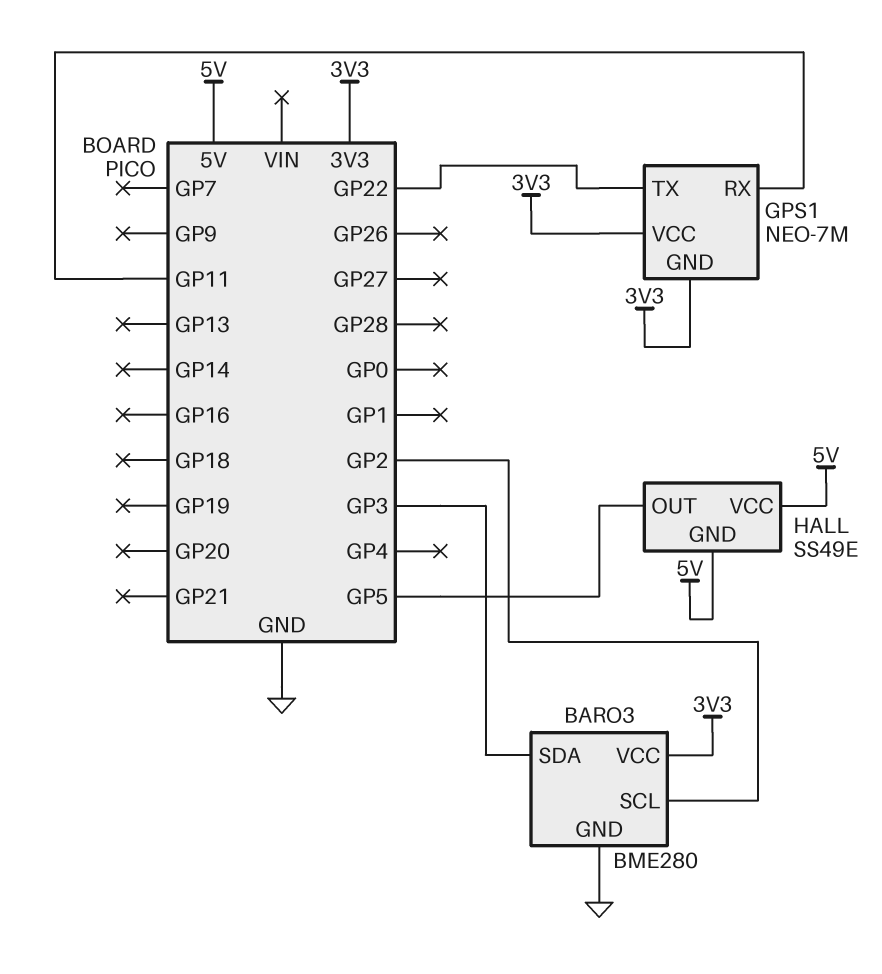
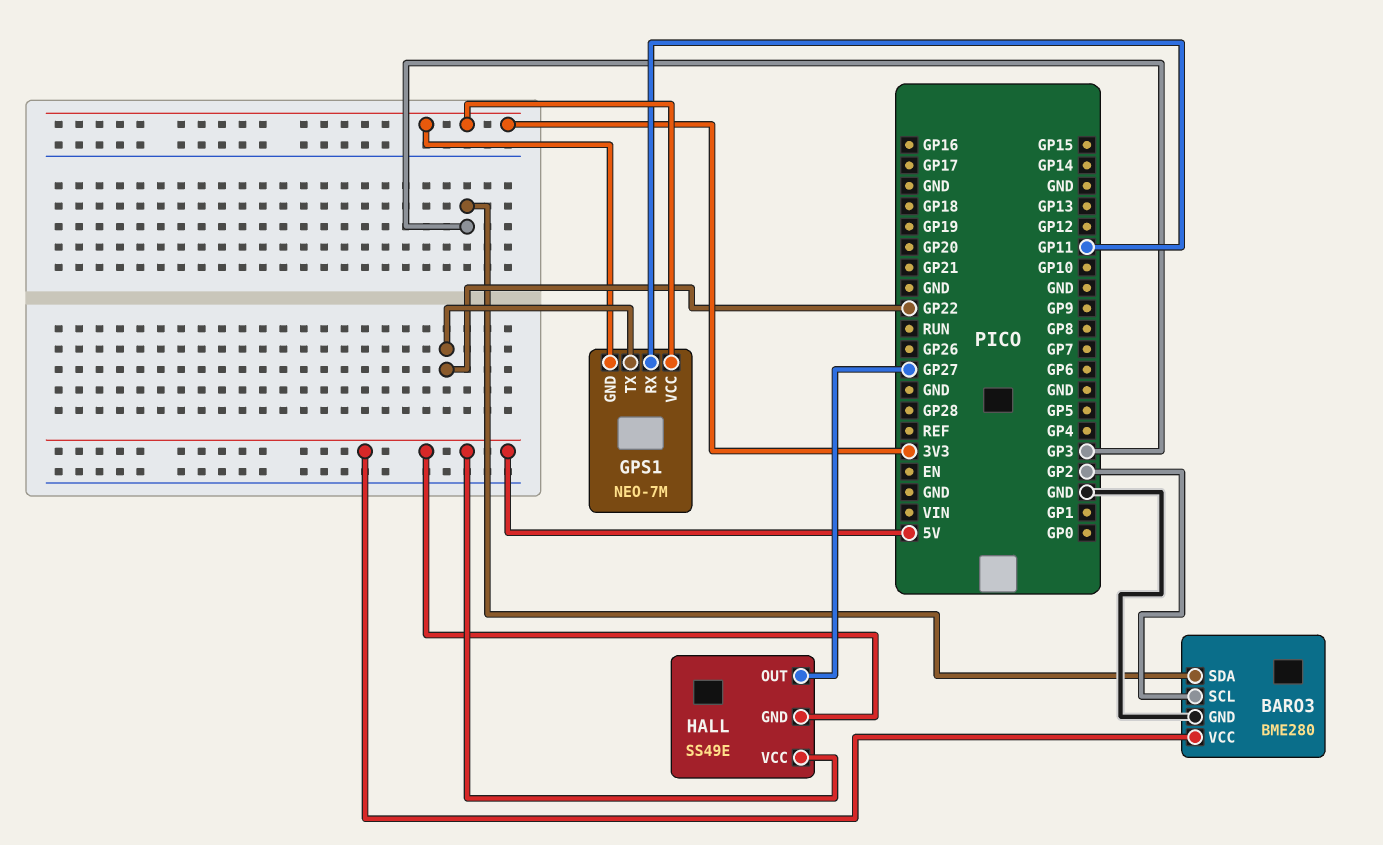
BARO3 pin VCC: 3V3 -> 5V
HALL pin OUT: GP5 -> GP27

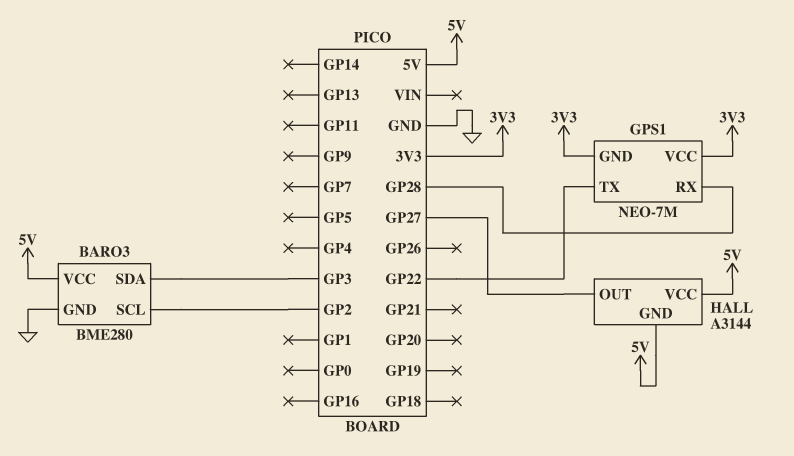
GPS1 pin RX: GP11 -> GP28
HALL: SS49E -> A3144

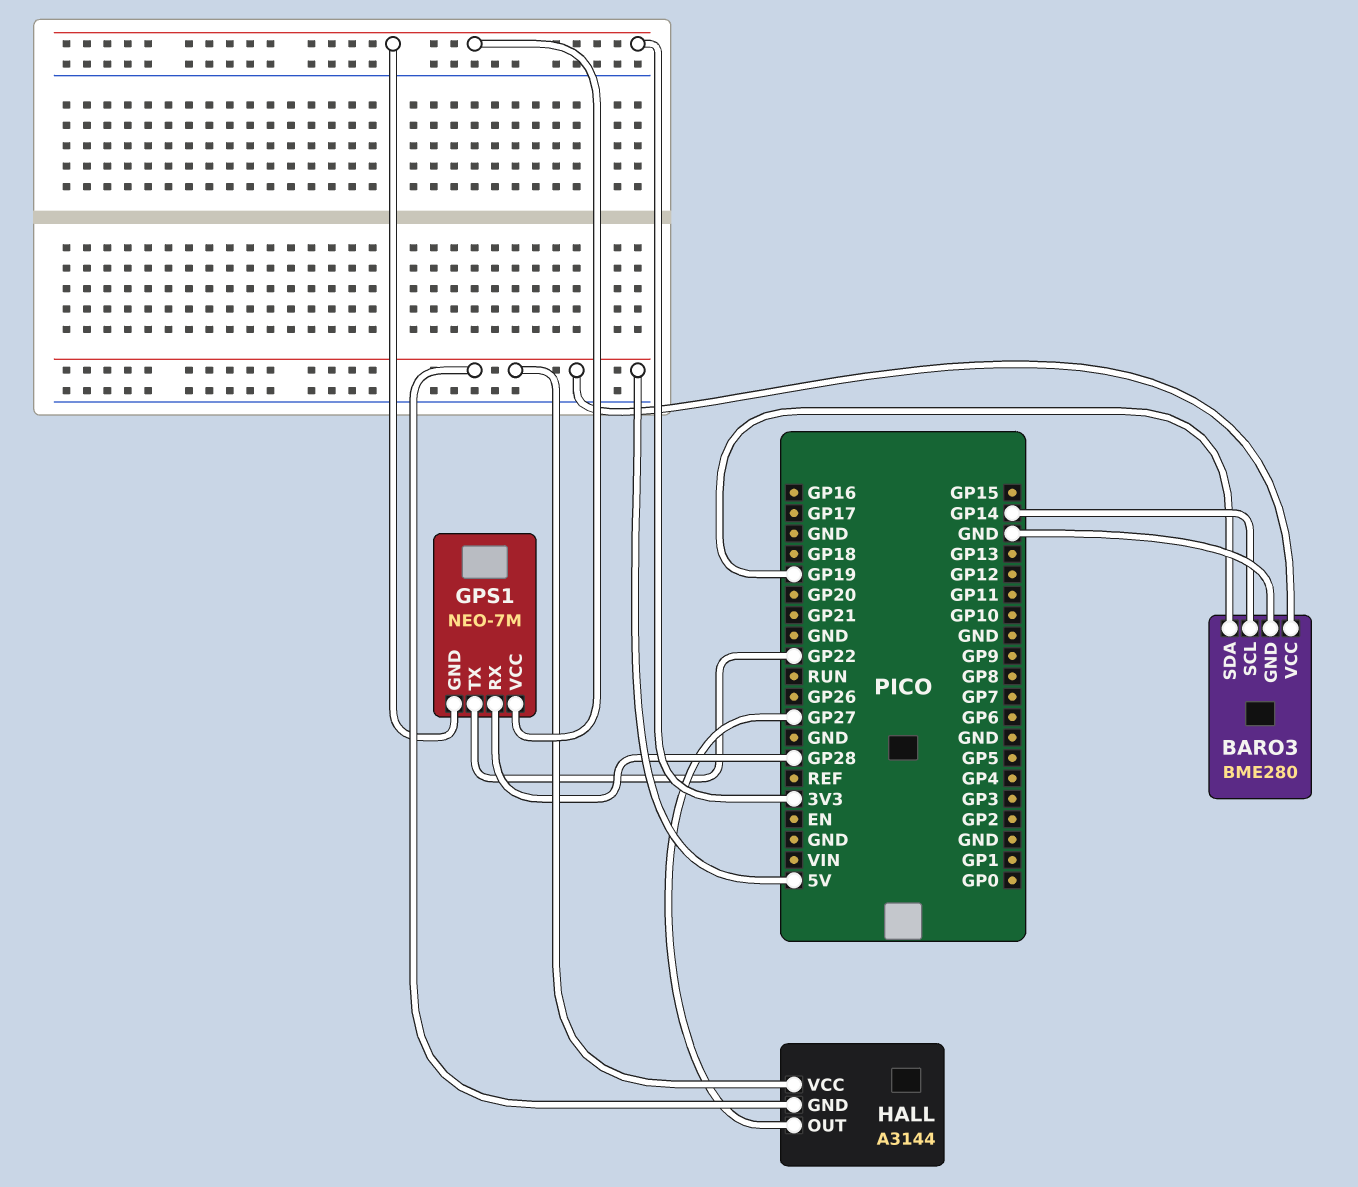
BARO3 pin SCL: GP2 -> GP14
BARO3 pin SDA: GP3 -> GP19

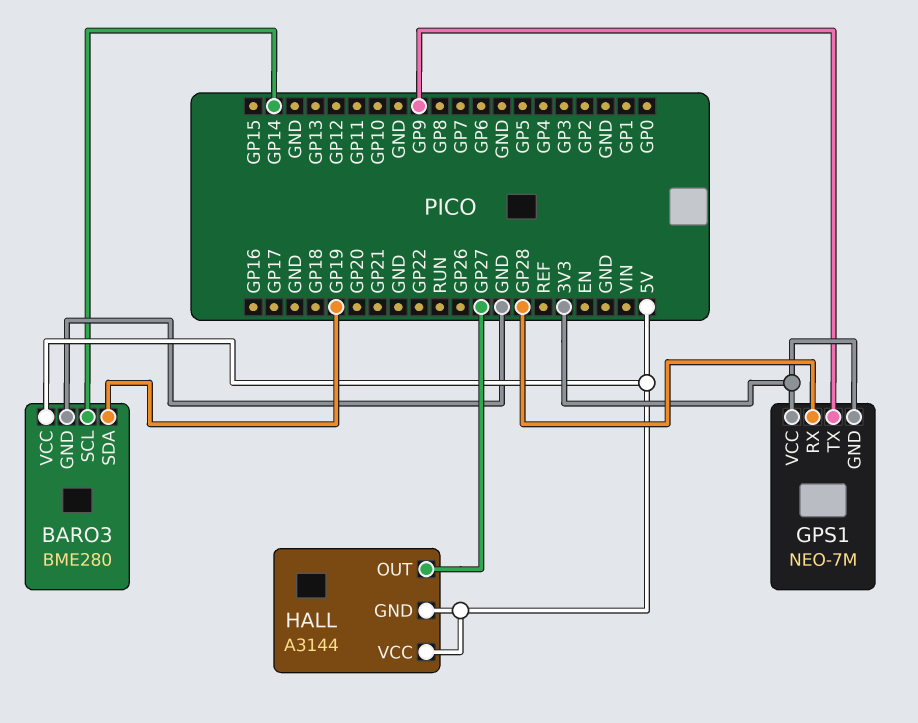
GPS1 pin TX: GP22 -> GP9

